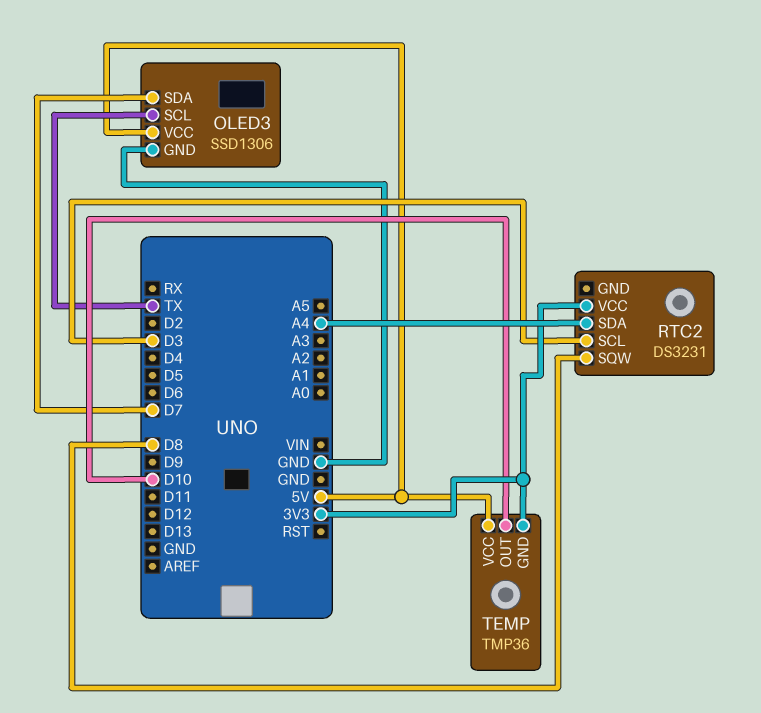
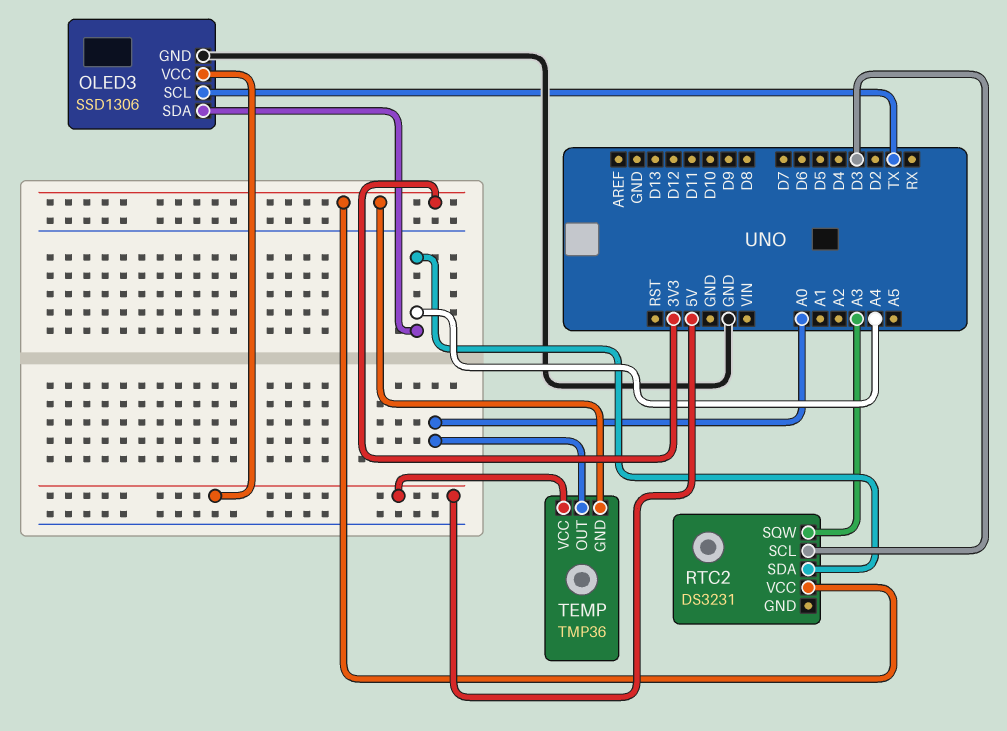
OLED3 pin SDA: D7 -> A4
RTC2 pin SQW: D8 -> A3
TEMP pin OUT: D10 -> A0

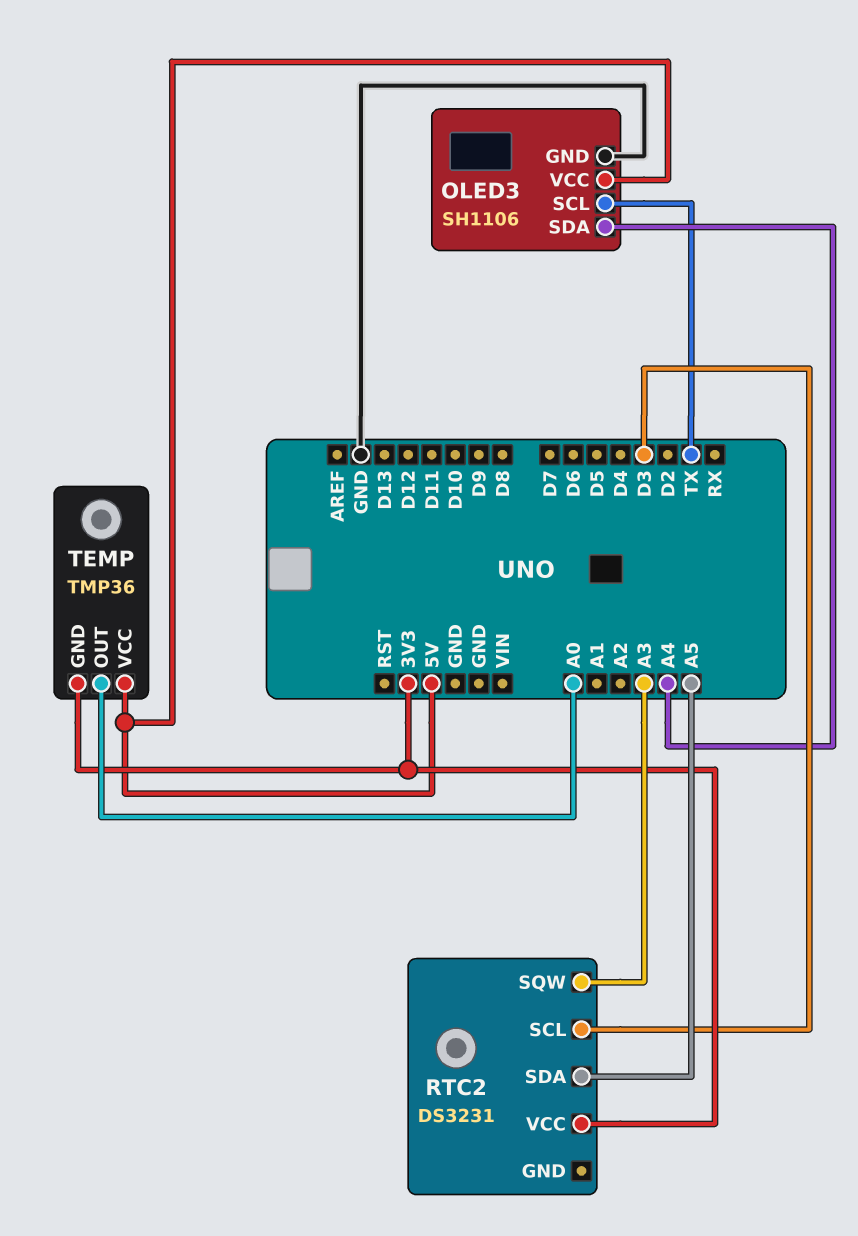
OLED3: SSD1306 -> SH1106
RTC2 pin SDA: A4 -> A5

